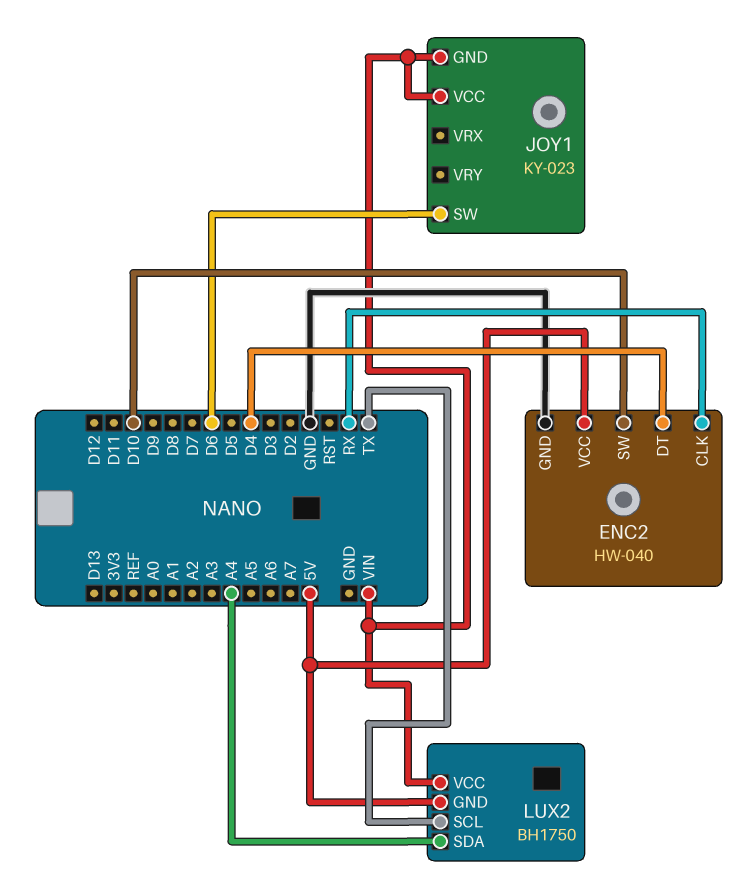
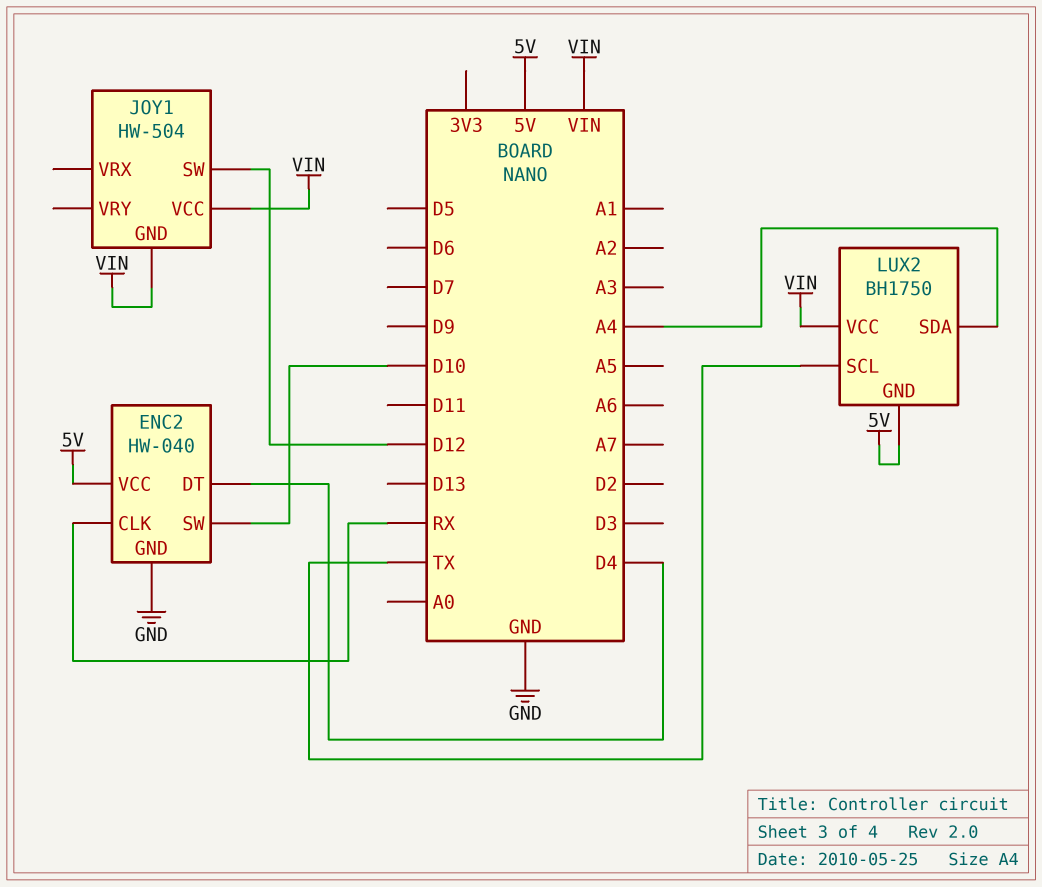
JOY1: KY-023 -> HW-504
JOY1 pin SW: D6 -> D12

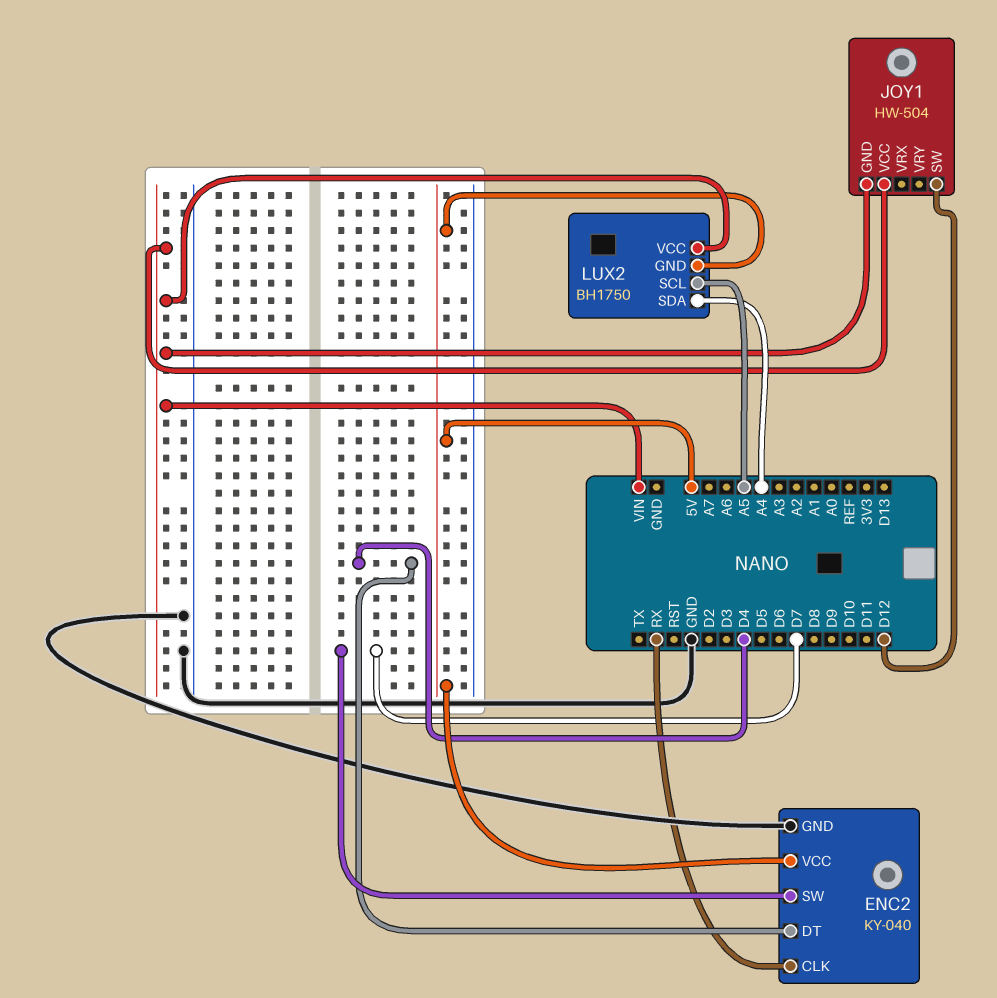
ENC2: HW-040 -> KY-040
ENC2 pin SW: D10 -> D7
LUX2 pin SCL: TX -> A5

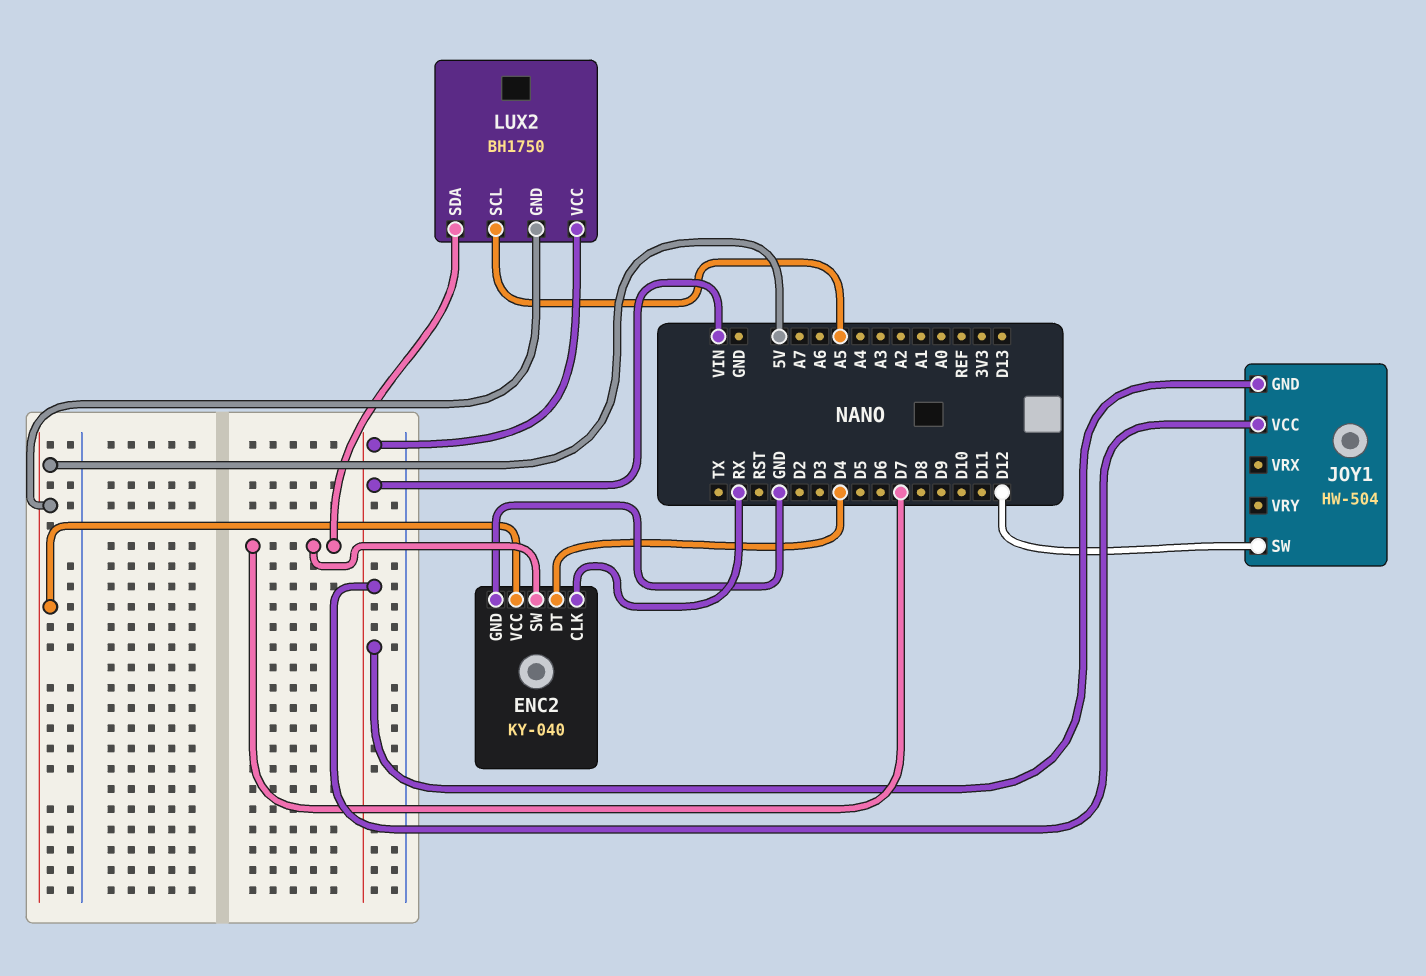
LUX2 pin SDA: A4 -> D7

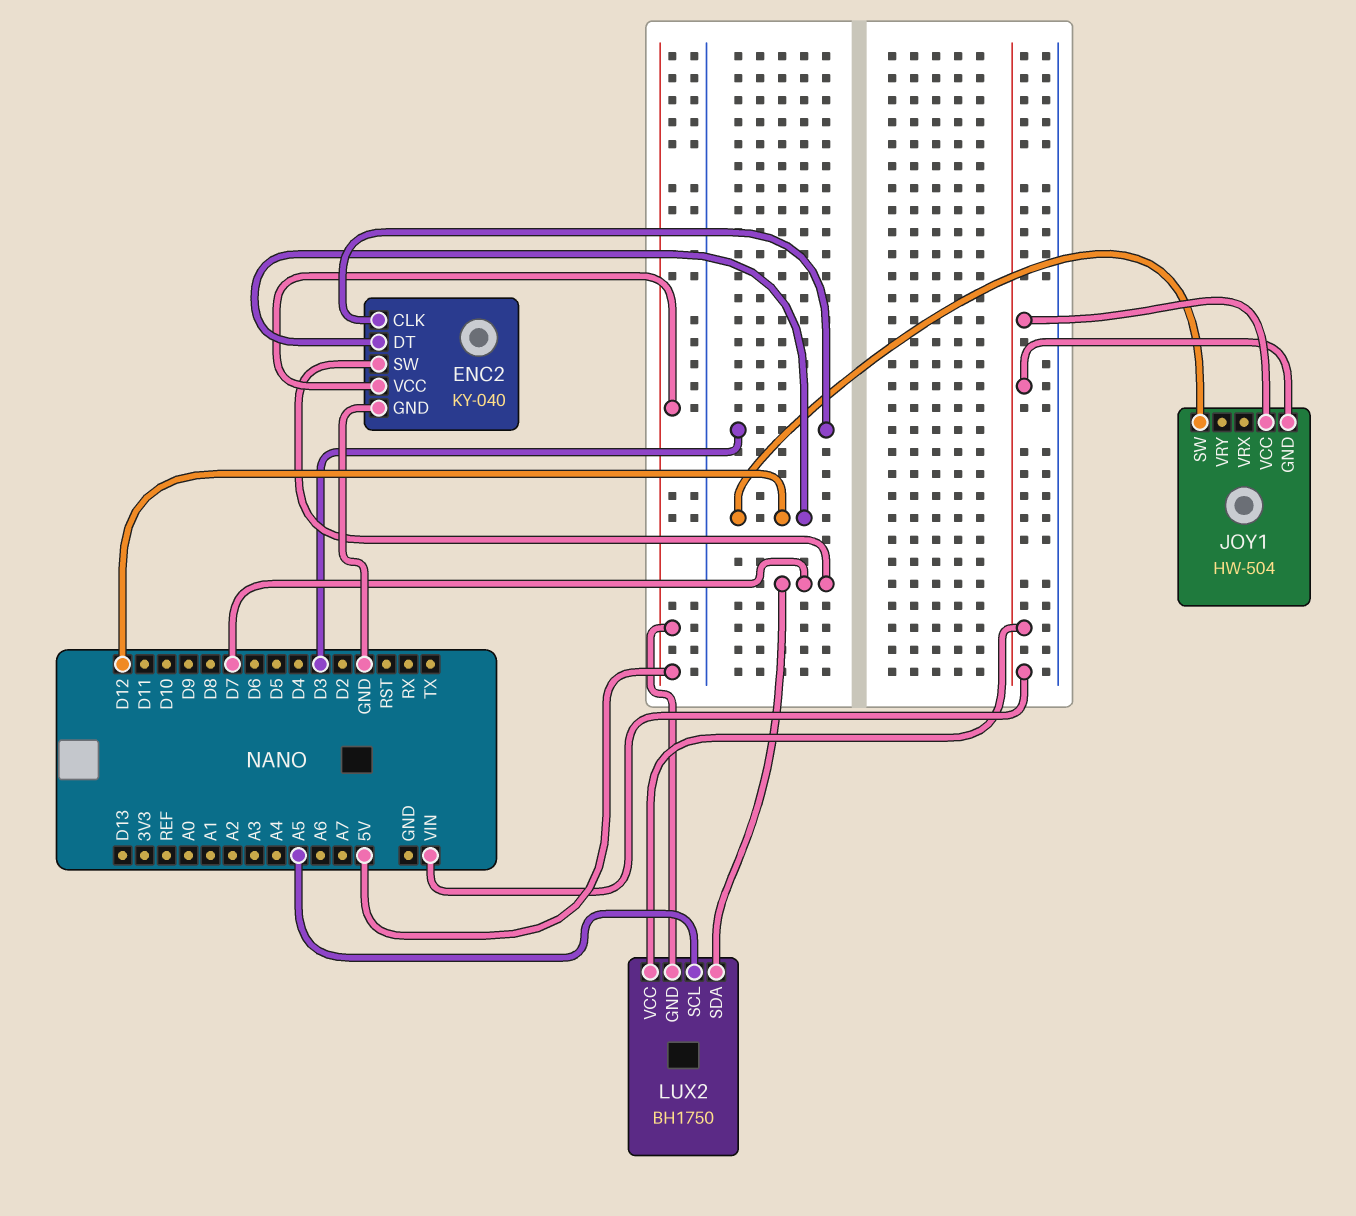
ENC2 pin CLK: RX -> D3
ENC2 pin DT: D4 -> D12

